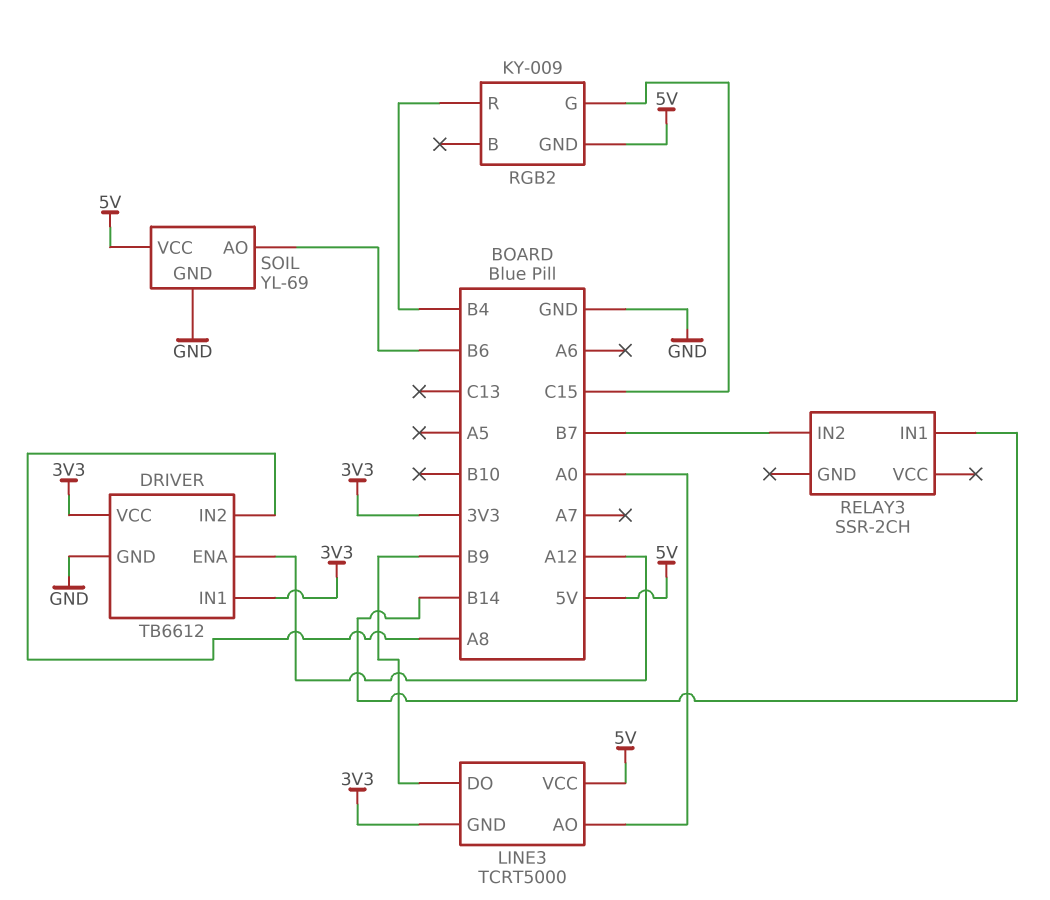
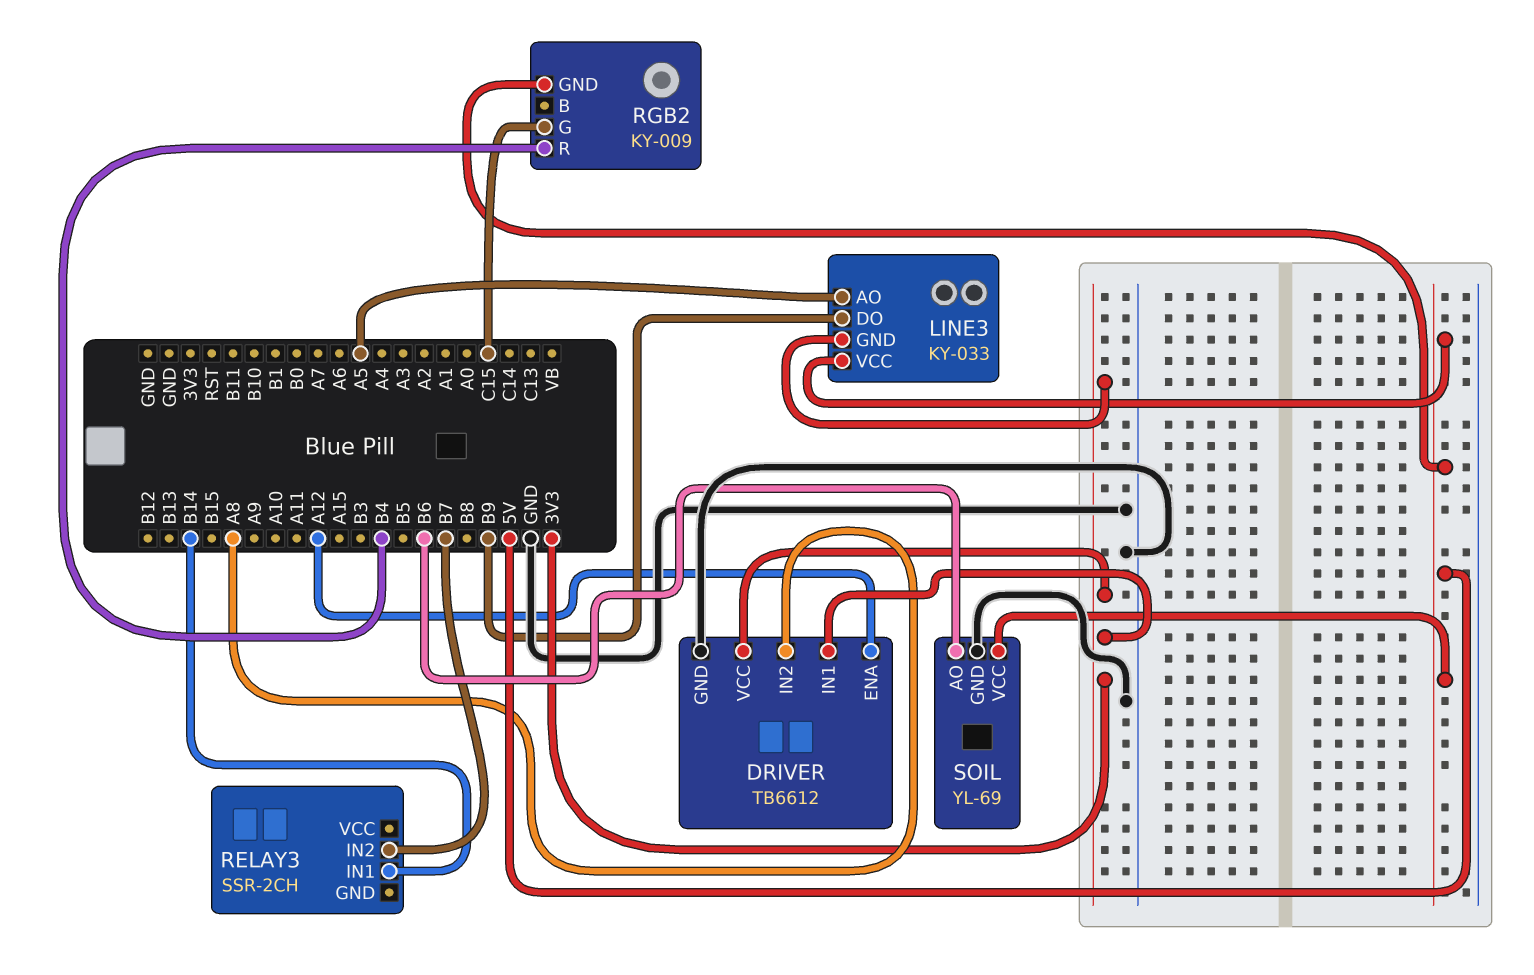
LINE3: TCRT5000 -> KY-033
LINE3 pin AO: A0 -> A5

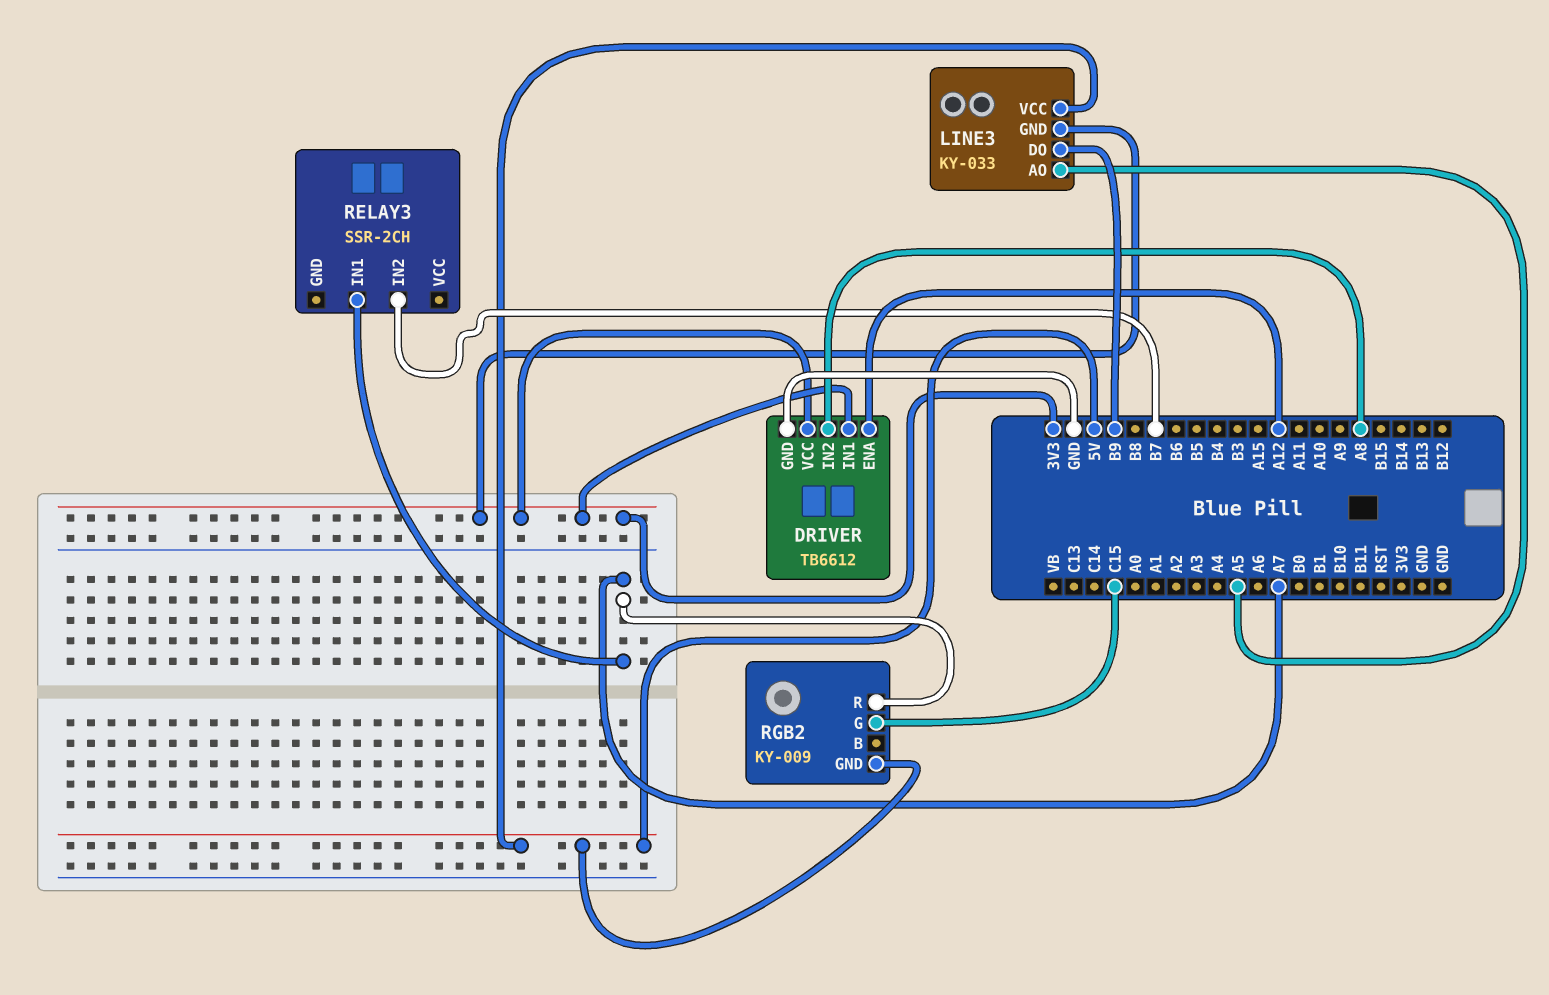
RELAY3 pin IN1: B14 -> A7
RGB2 pin R: B4 -> A7
SOIL: YL-69 -> none
SOIL pin AO: B6 -> none
SOIL pin GND: GND -> none
SOIL pin VCC: 5V -> none

